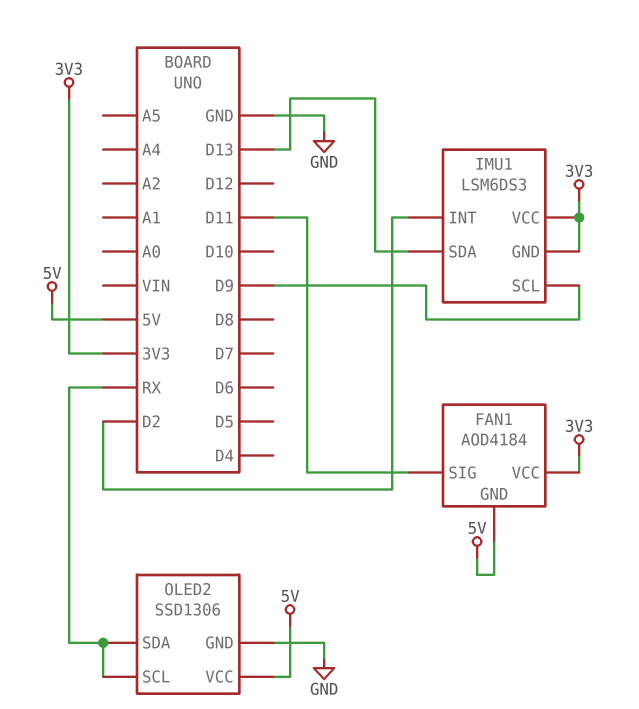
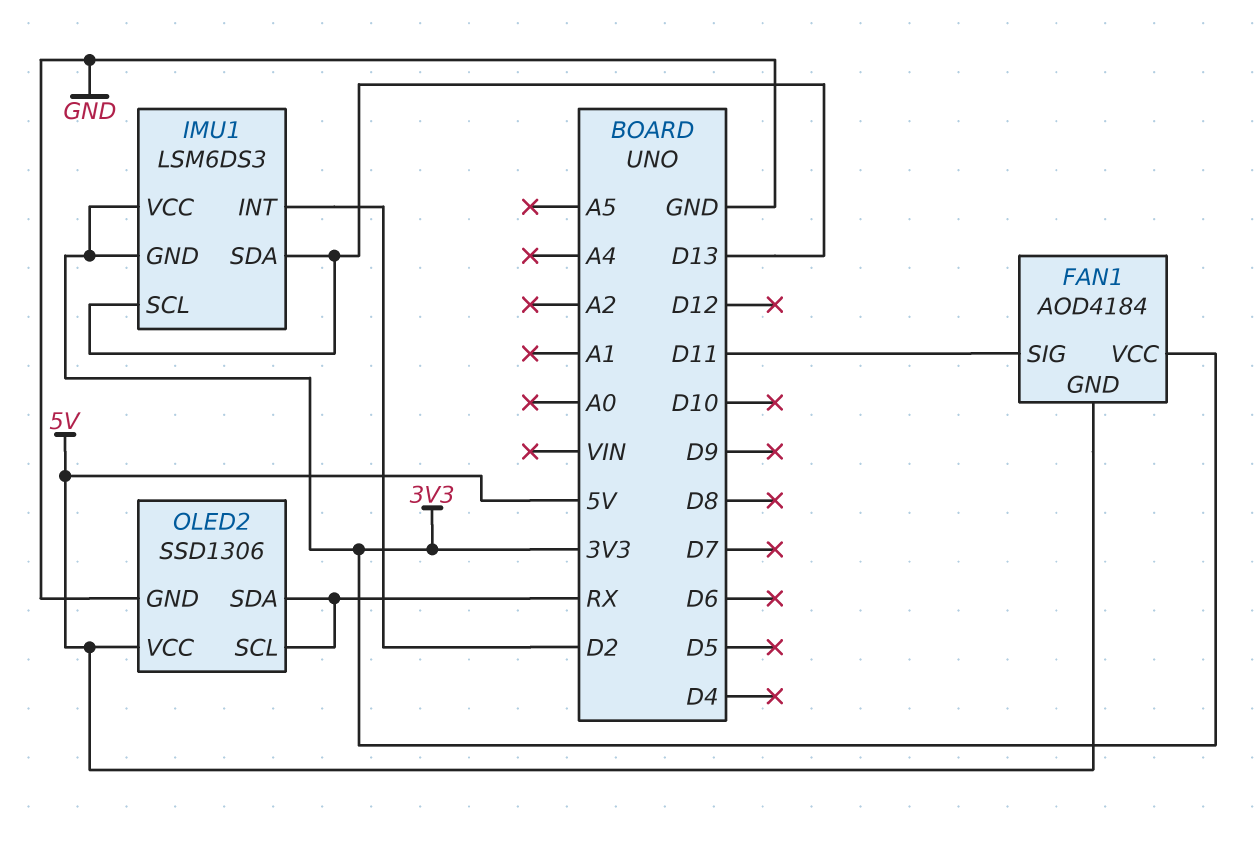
IMU1 pin SCL: D9 -> D13

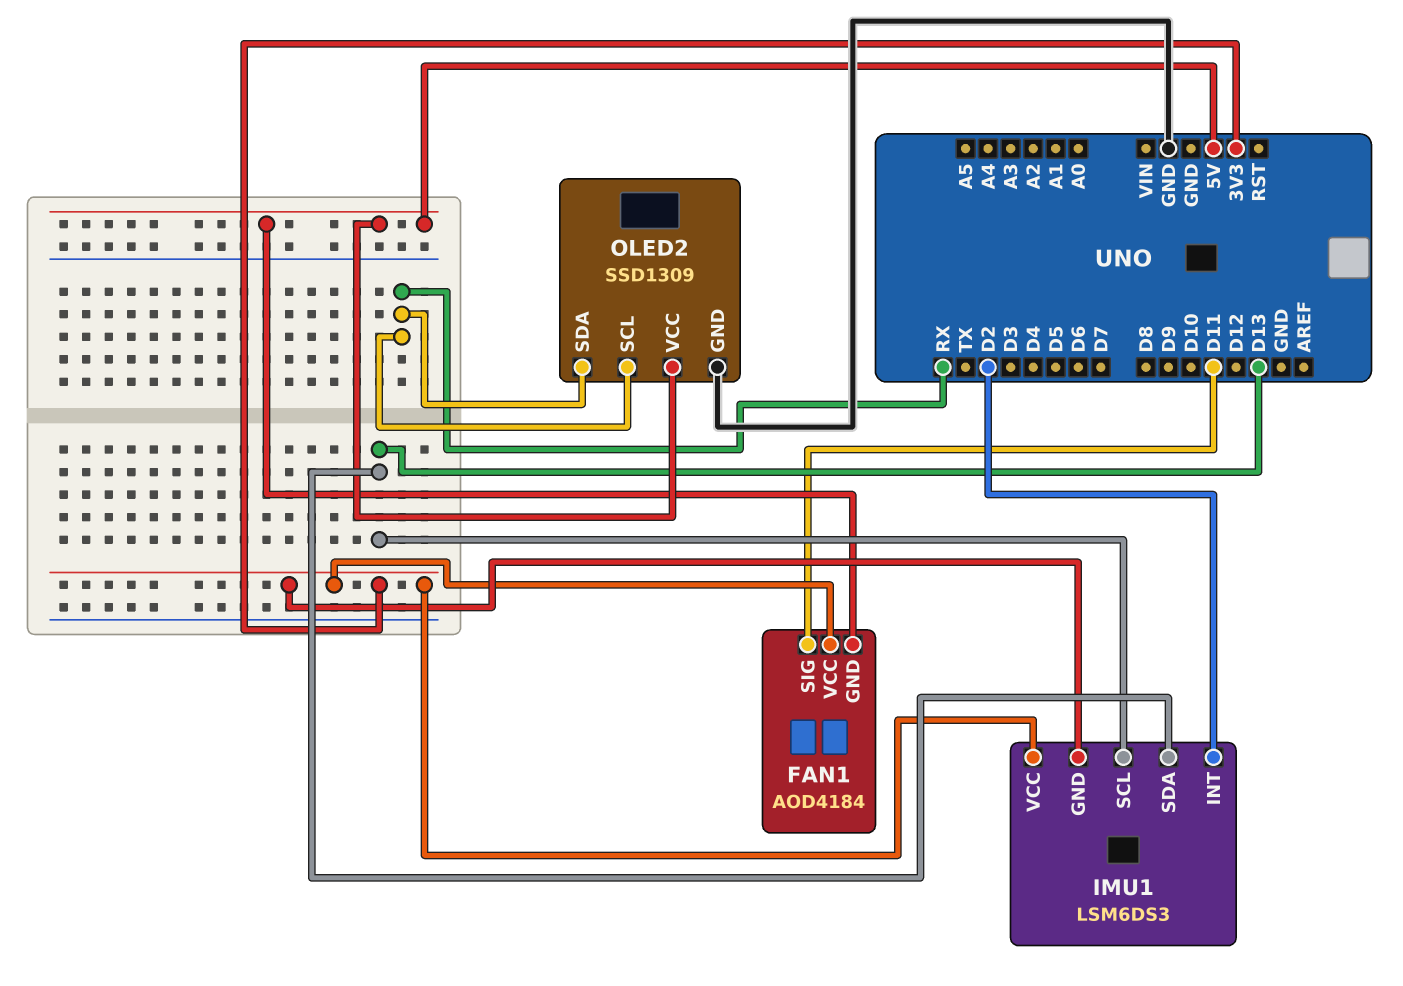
OLED2: SSD1306 -> SSD1309

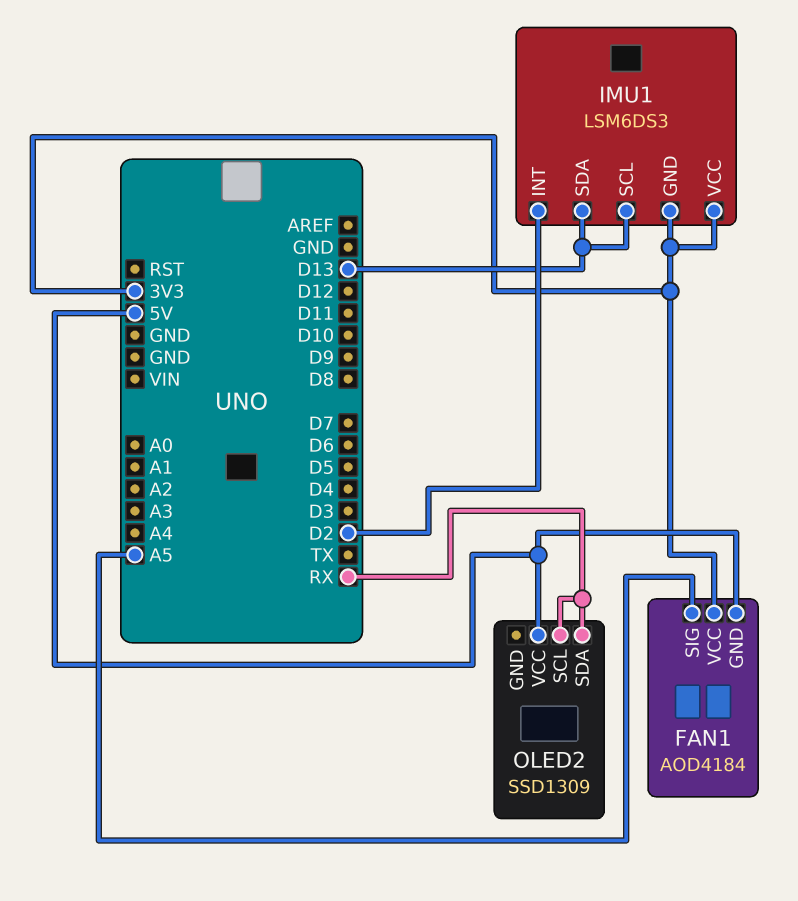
FAN1 pin SIG: D11 -> A5
OLED2 pin GND: GND -> none

